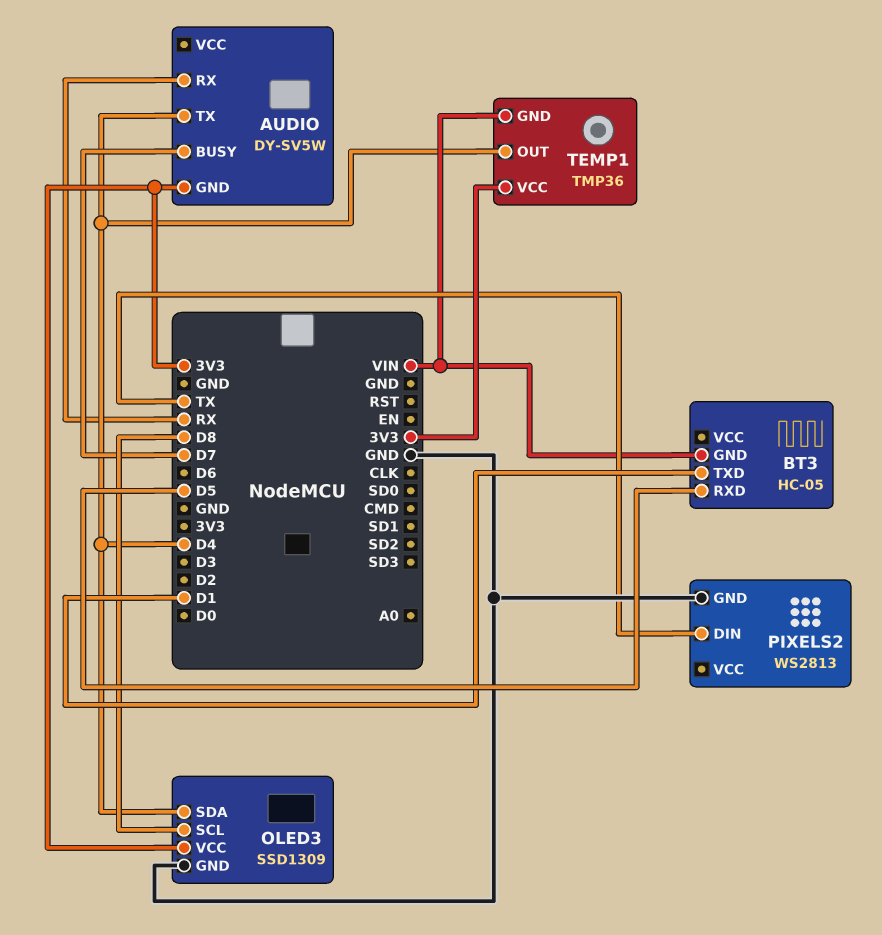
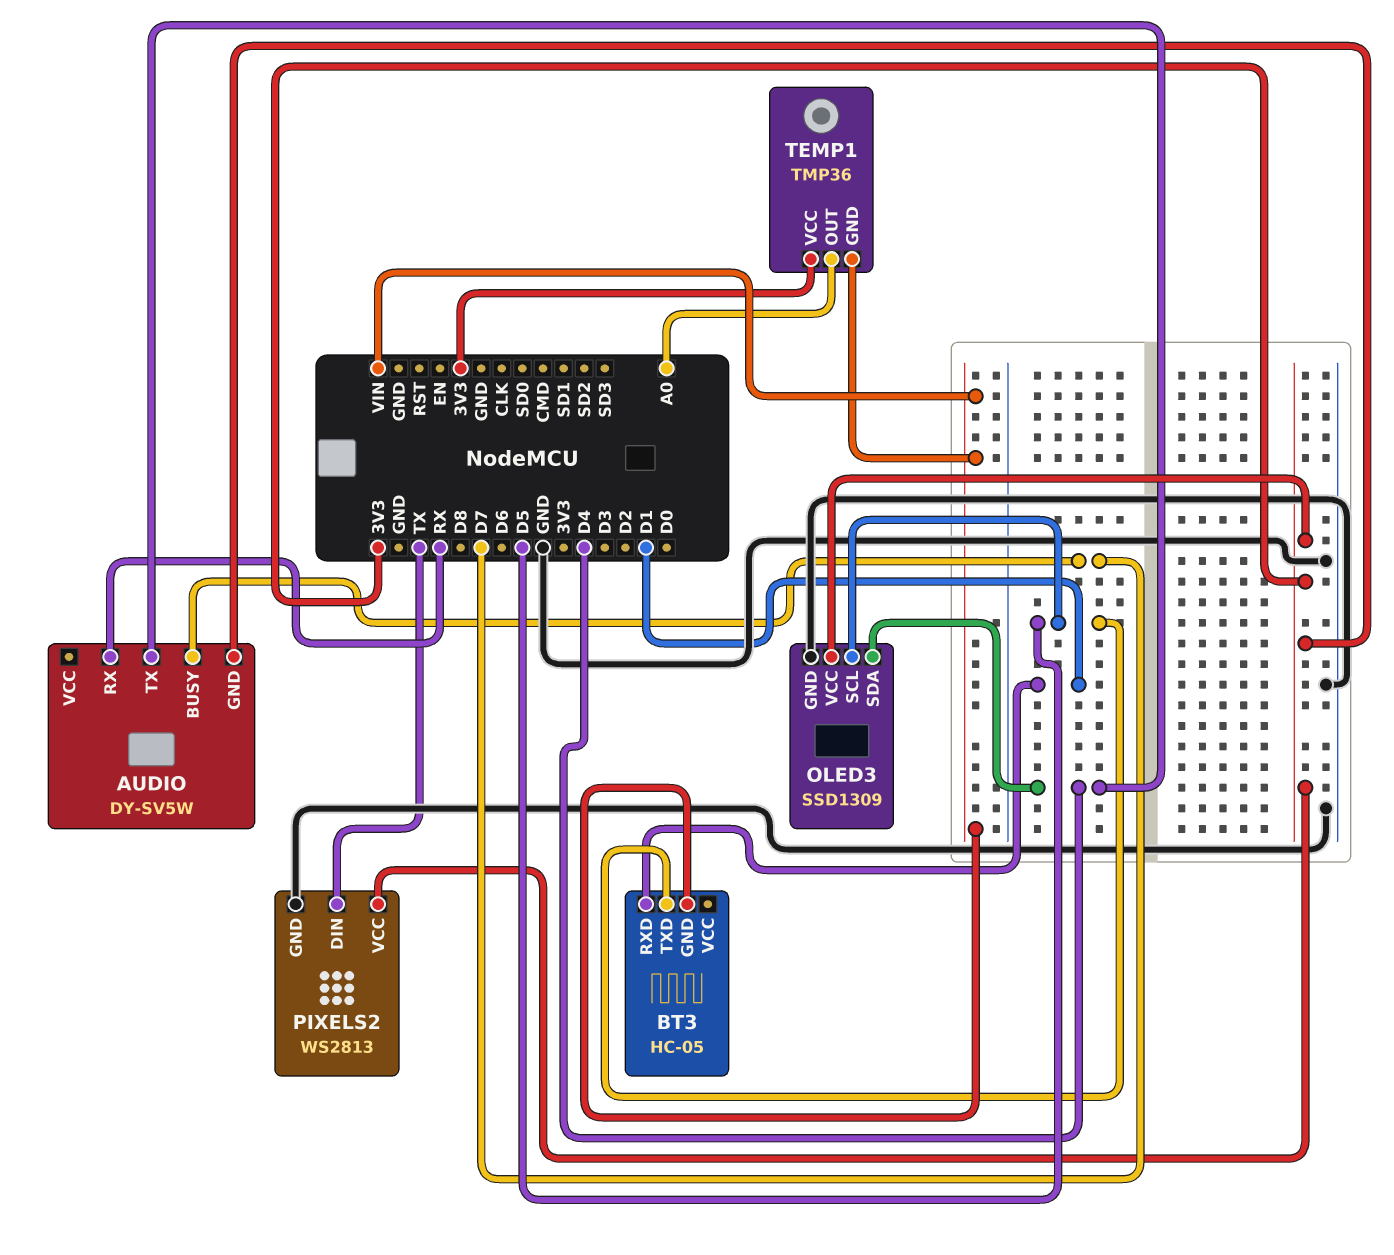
BT3 pin RXD: D5 -> D1
BT3 pin TXD: D1 -> D5
OLED3 pin SCL: D8 -> D5
PIXELS2 pin VCC: none -> 3V3
TEMP1 pin OUT: D4 -> A0

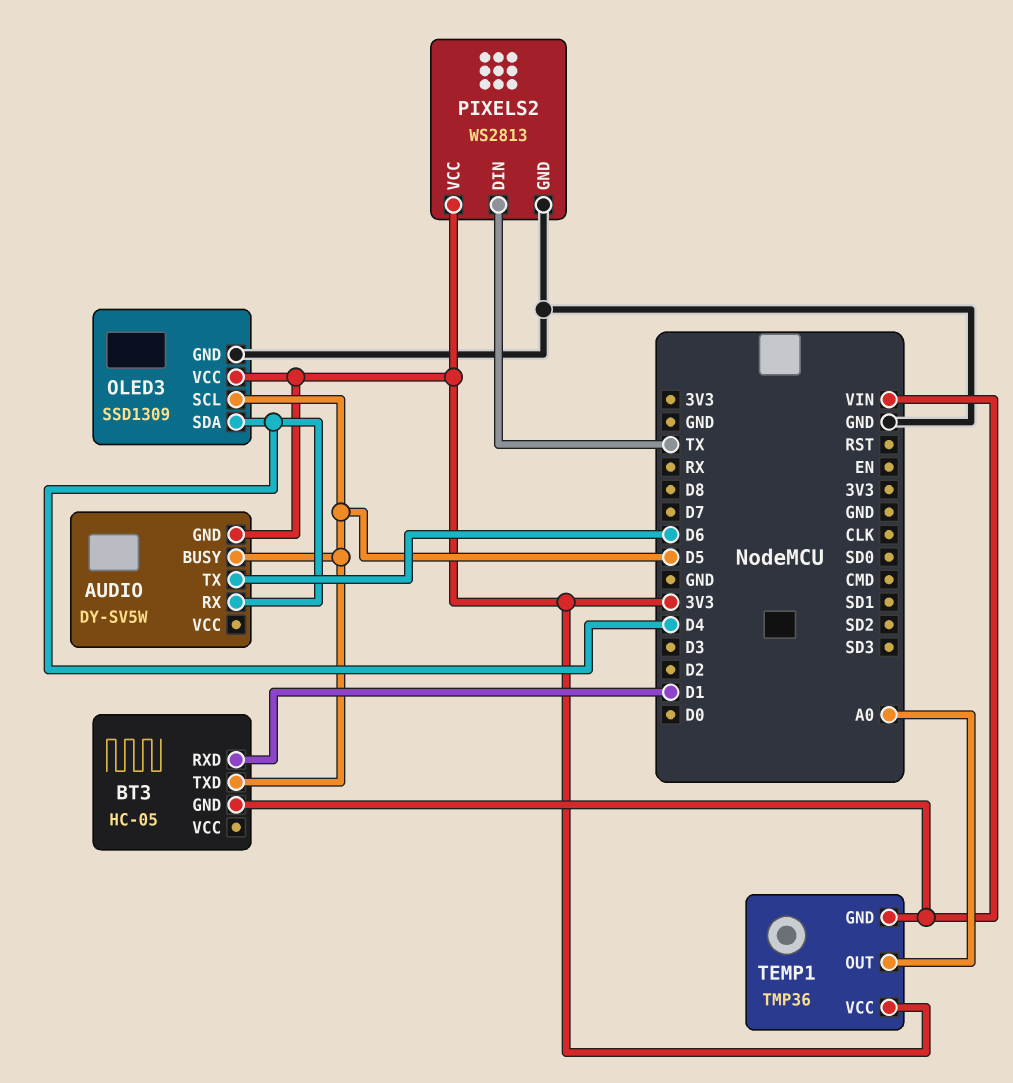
AUDIO pin BUSY: D7 -> D5
AUDIO pin RX: RX -> D4
AUDIO pin TX: D4 -> D6

